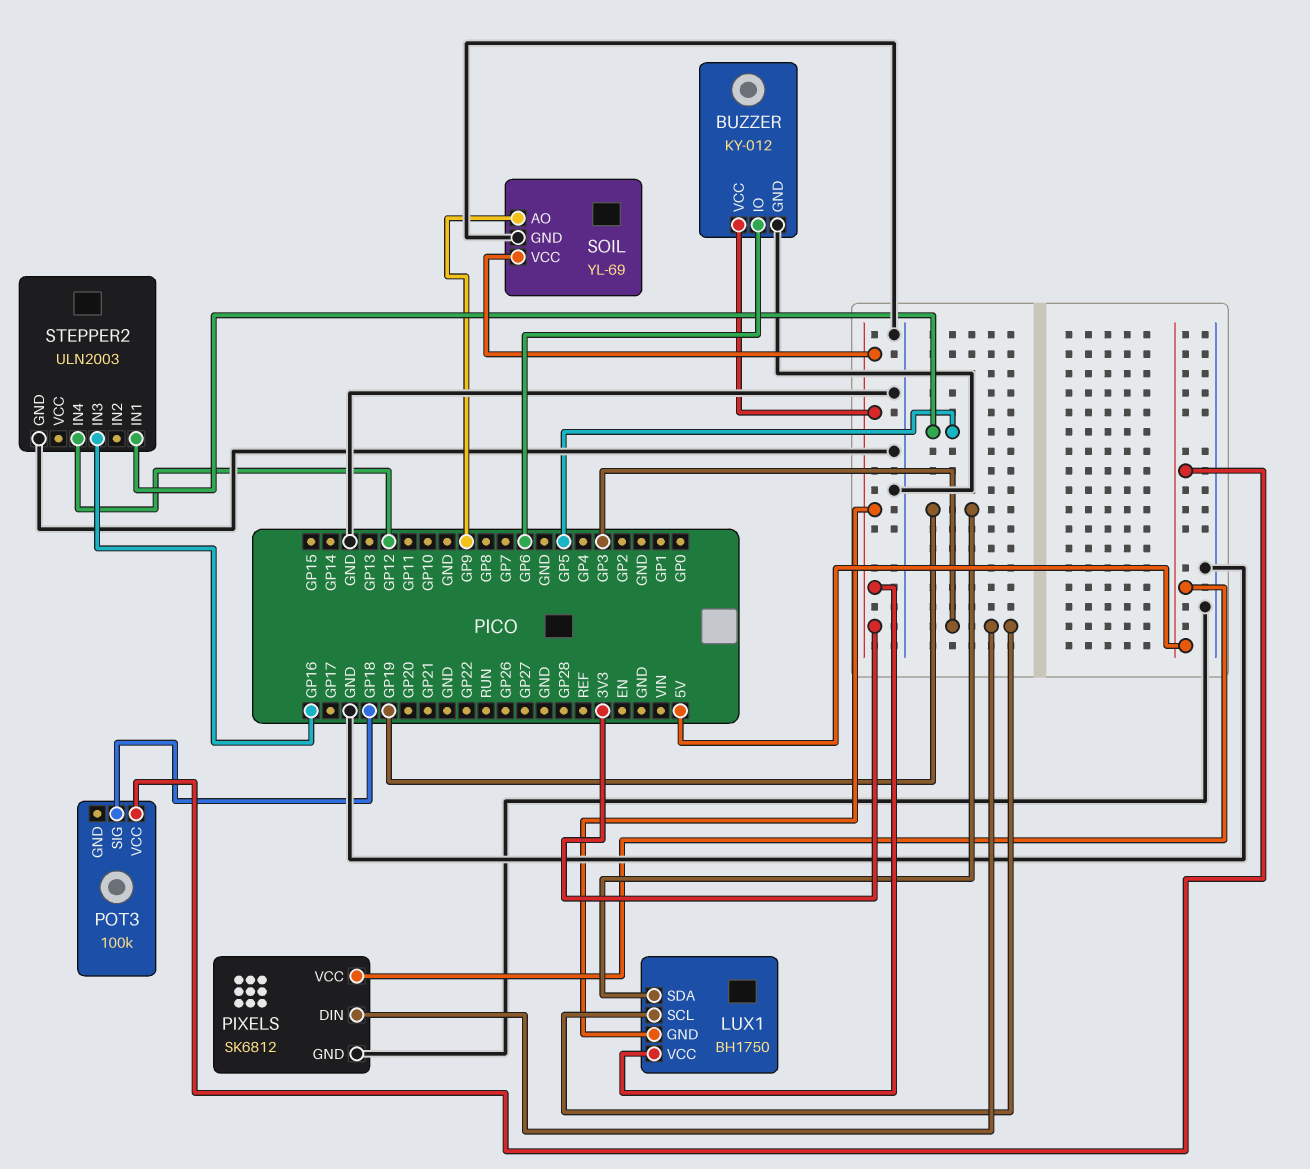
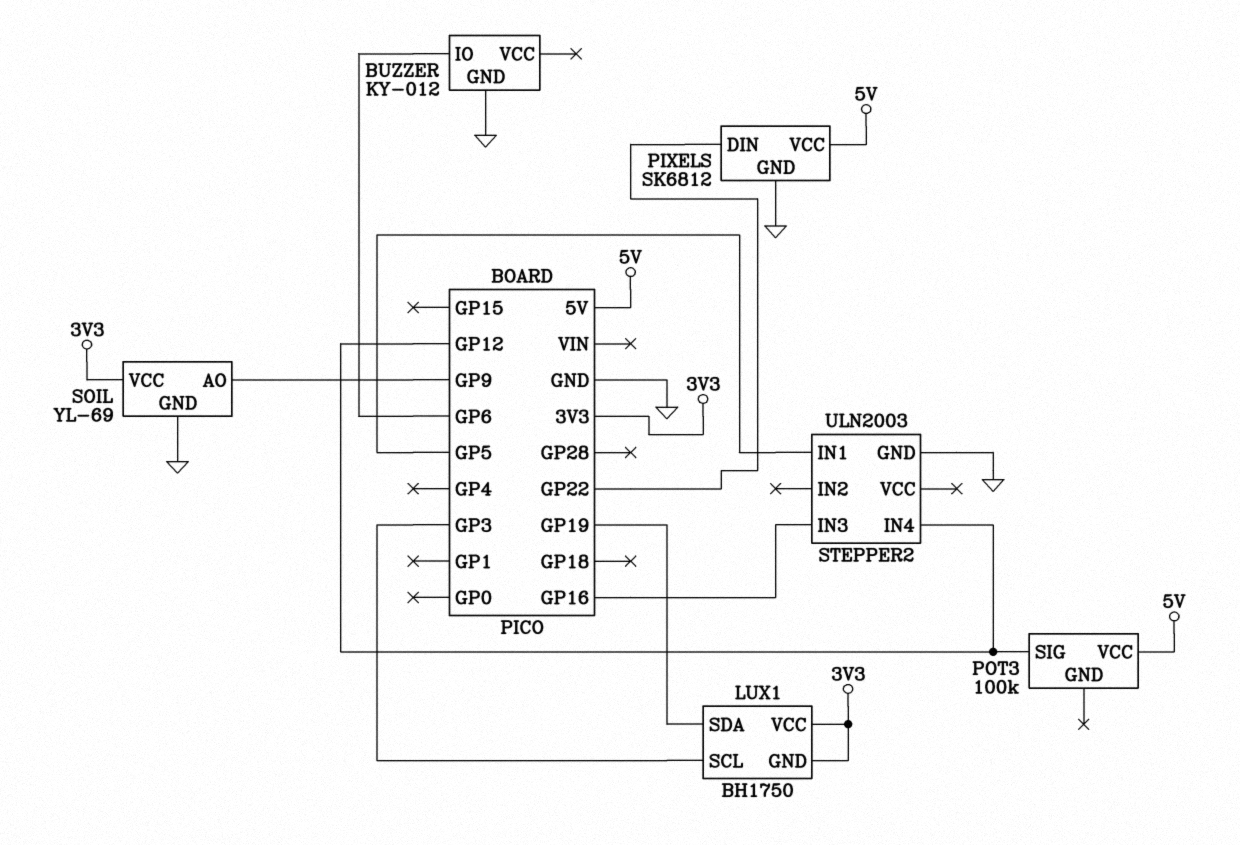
BUZZER pin VCC: 3V3 -> none
PIXELS pin DIN: GP3 -> GP22
POT3 pin SIG: GP18 -> GP12

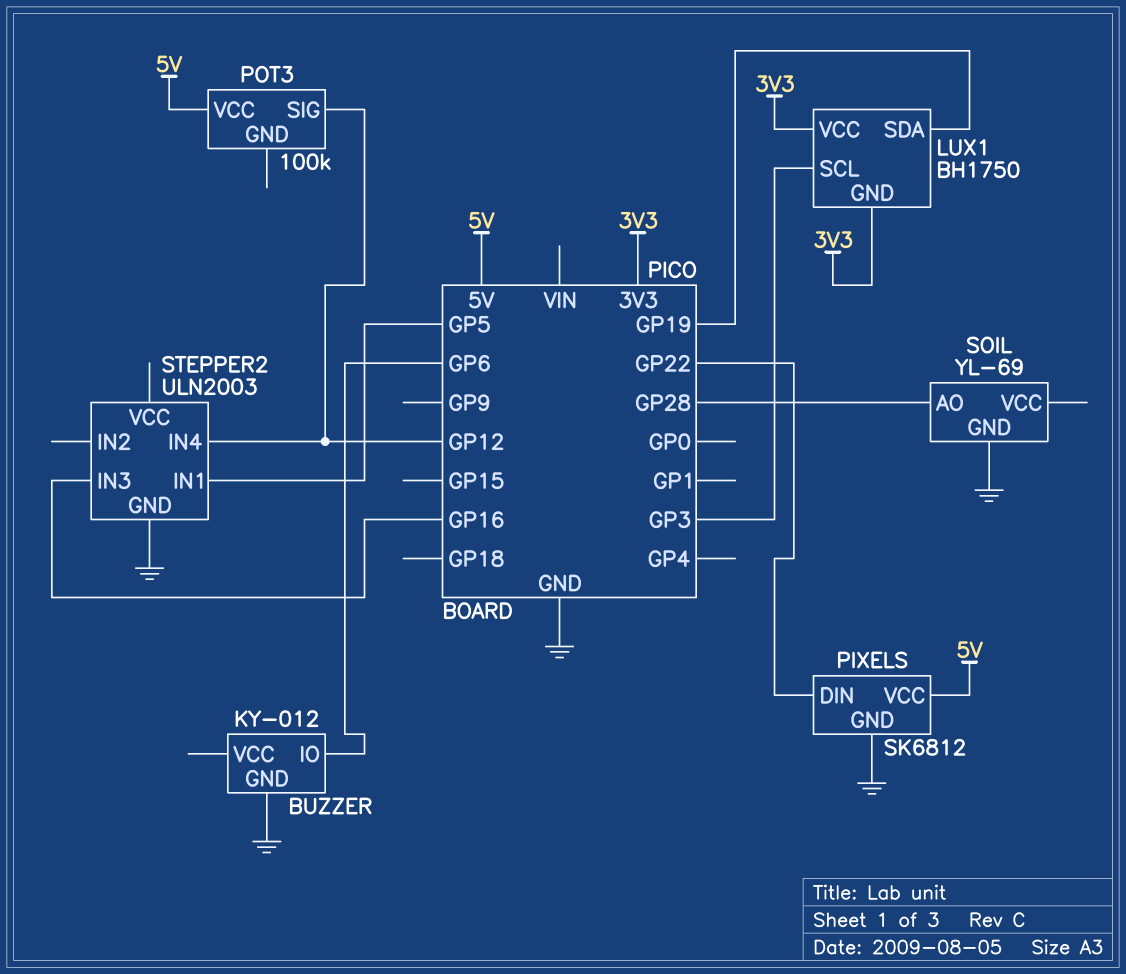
SOIL pin AO: GP9 -> GP28
SOIL pin VCC: 3V3 -> none

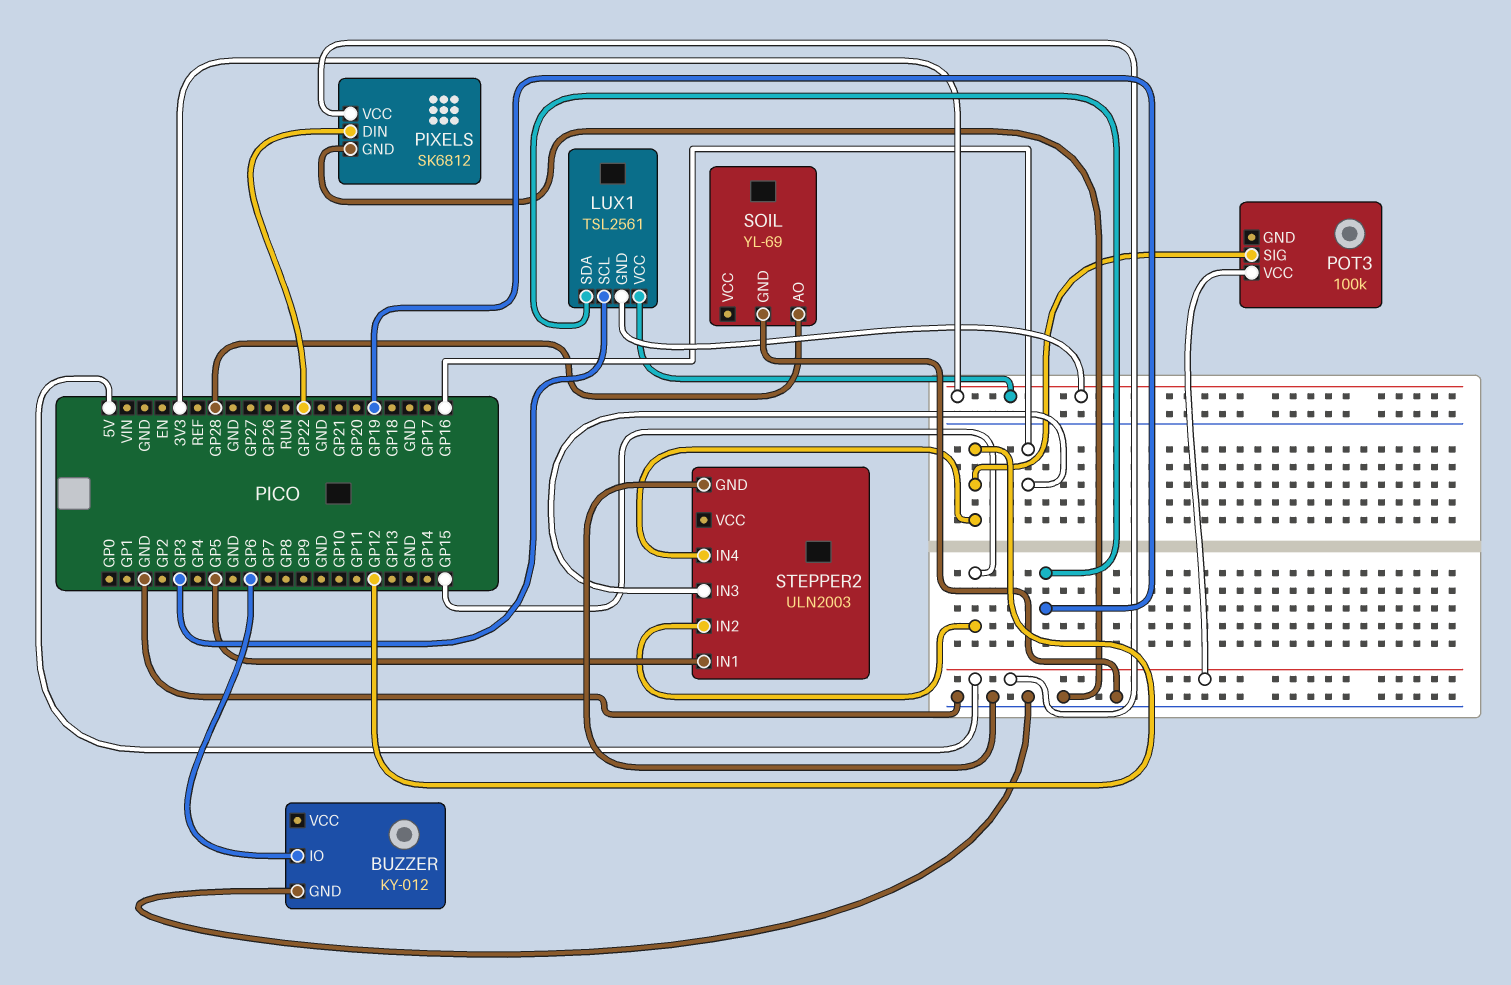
LUX1: BH1750 -> TSL2561
STEPPER2 pin IN2: none -> GP15

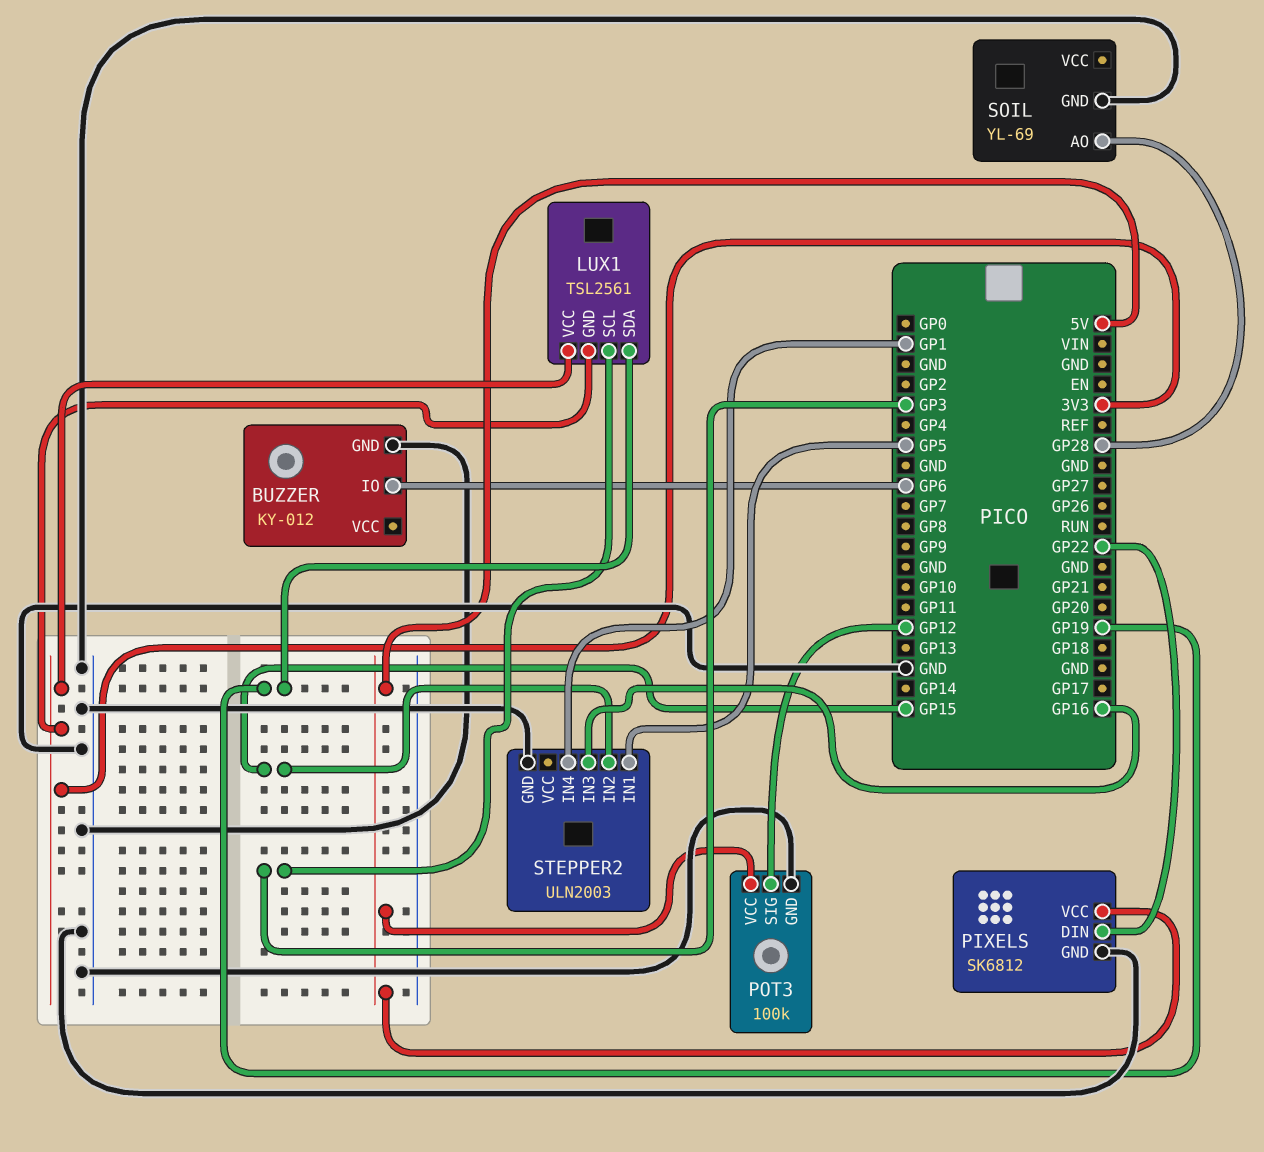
POT3 pin GND: none -> GND
STEPPER2 pin IN4: GP12 -> GP1

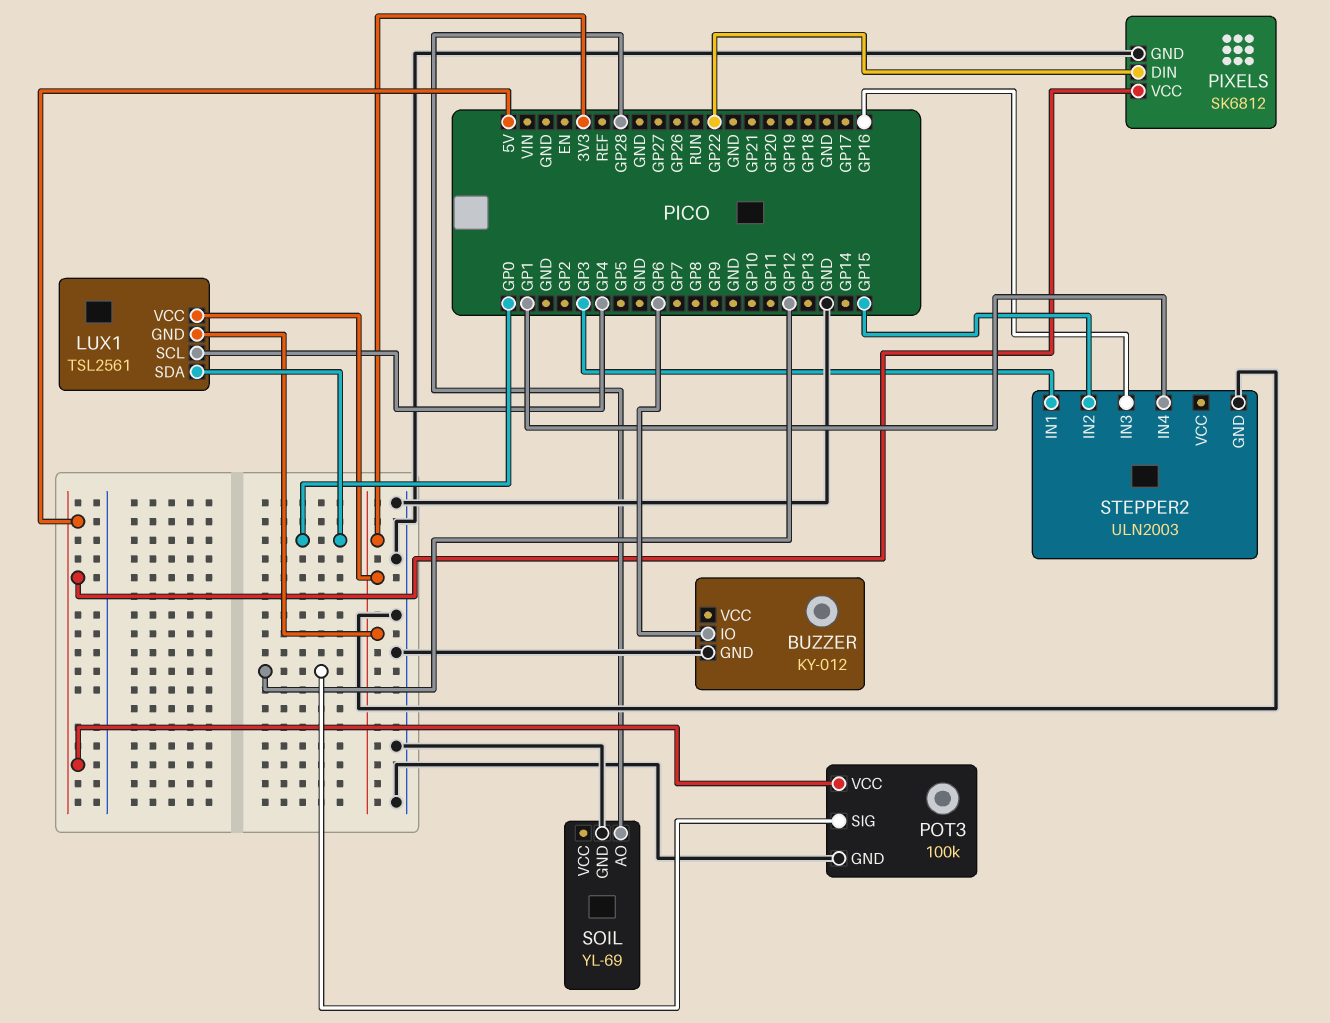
LUX1 pin SCL: GP3 -> GP4
LUX1 pin SDA: GP19 -> GP0
STEPPER2 pin IN1: GP5 -> GP3

